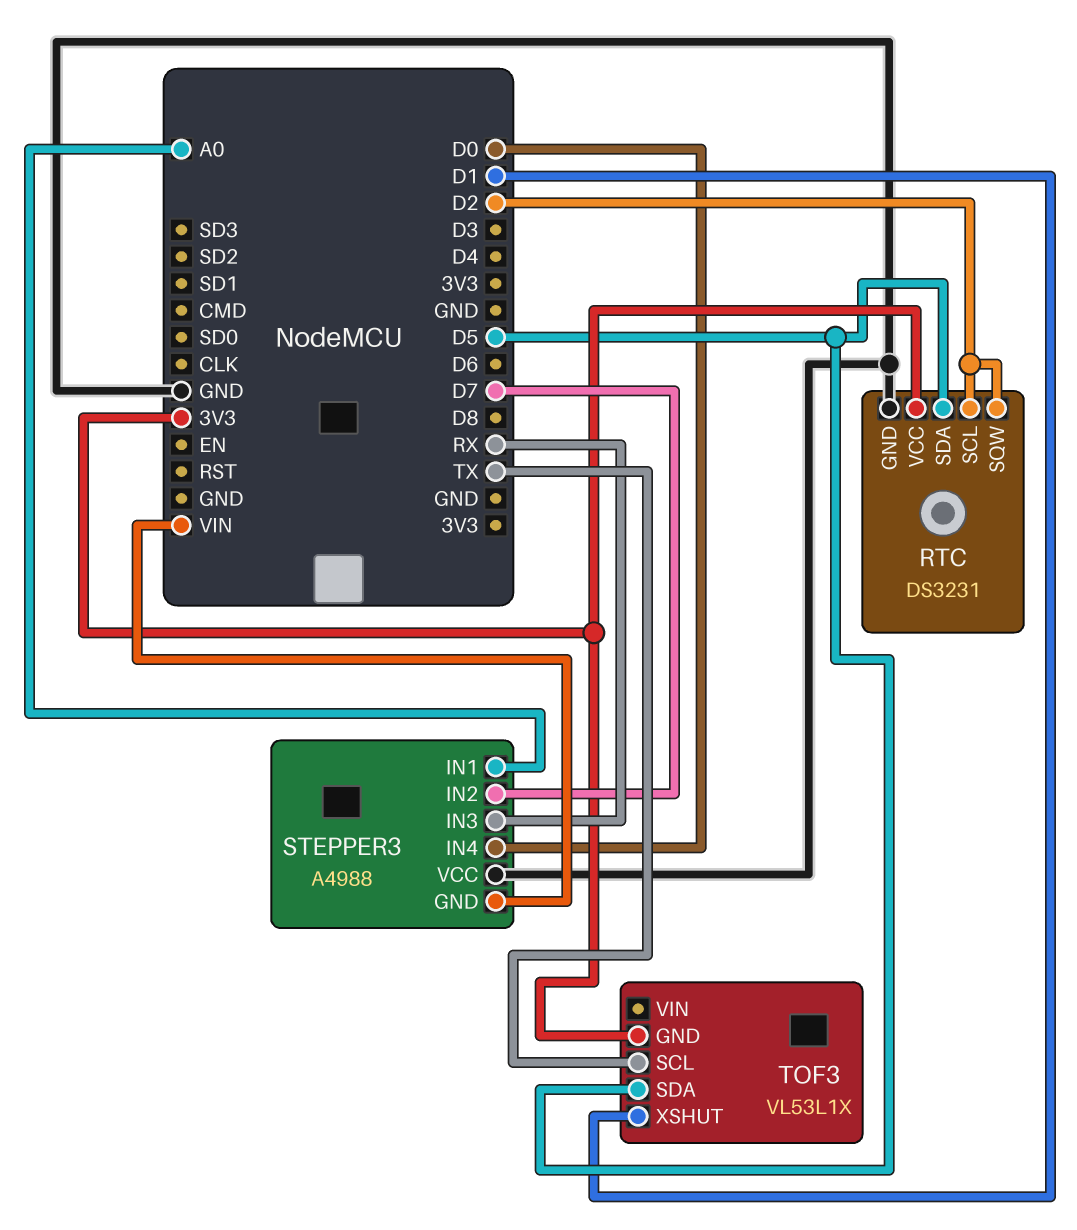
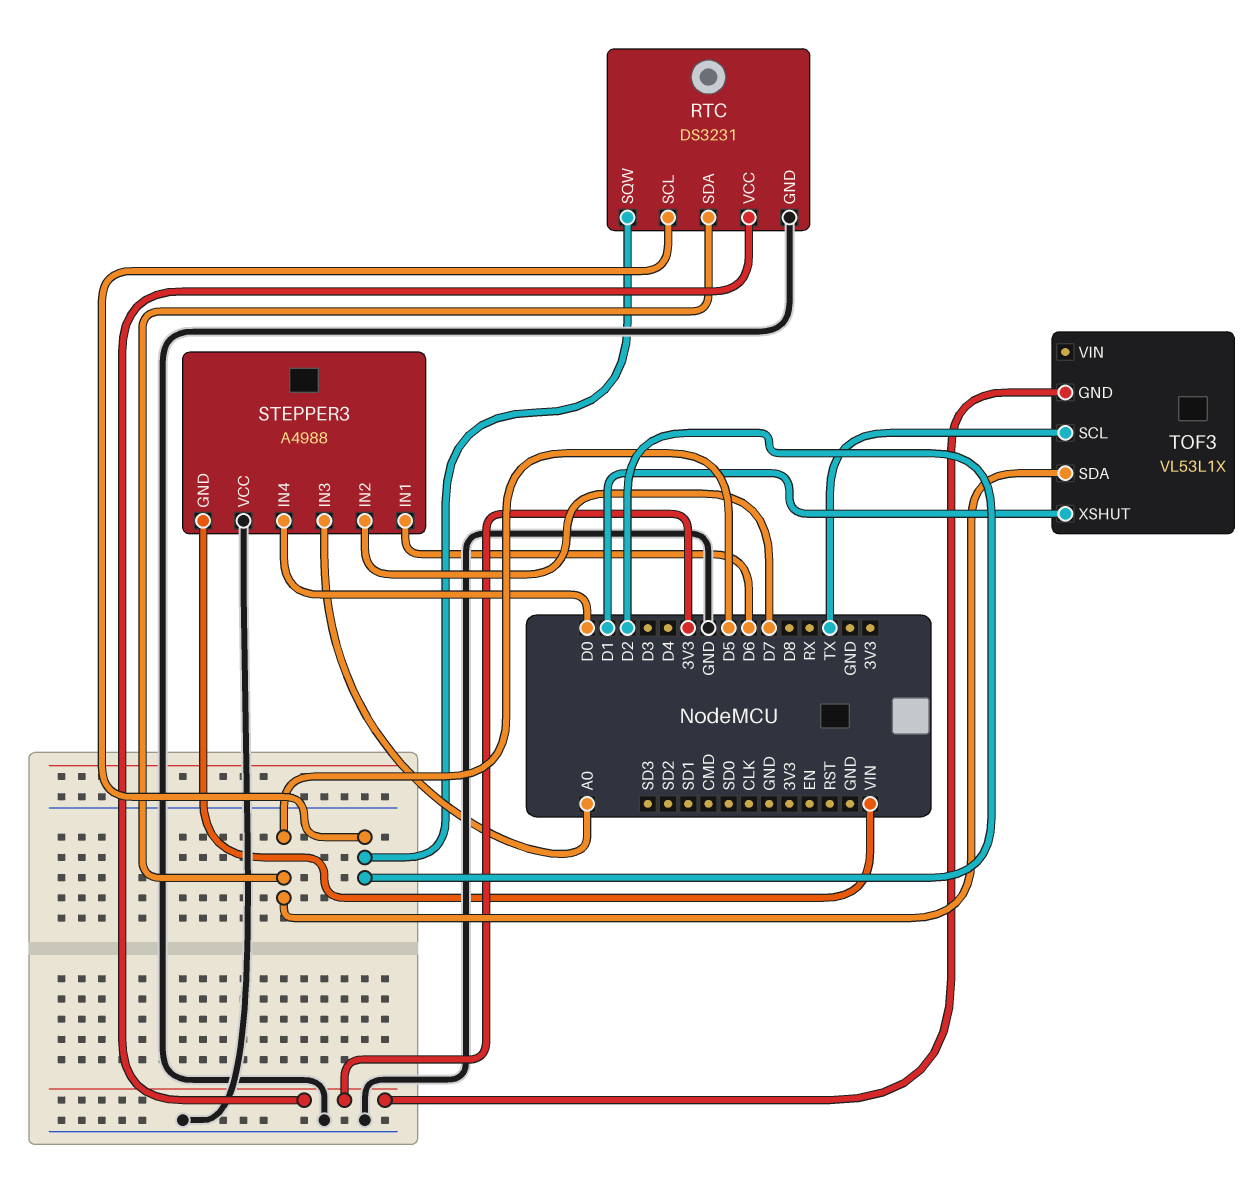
STEPPER3 pin IN1: A0 -> D6
STEPPER3 pin IN3: RX -> A0

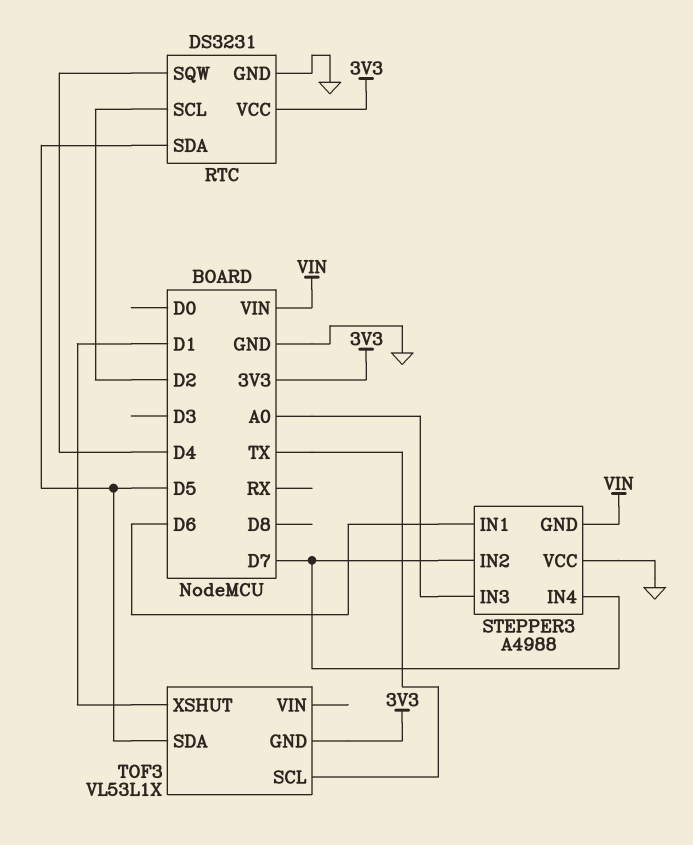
RTC pin SQW: D2 -> D4
STEPPER3 pin IN4: D0 -> D7

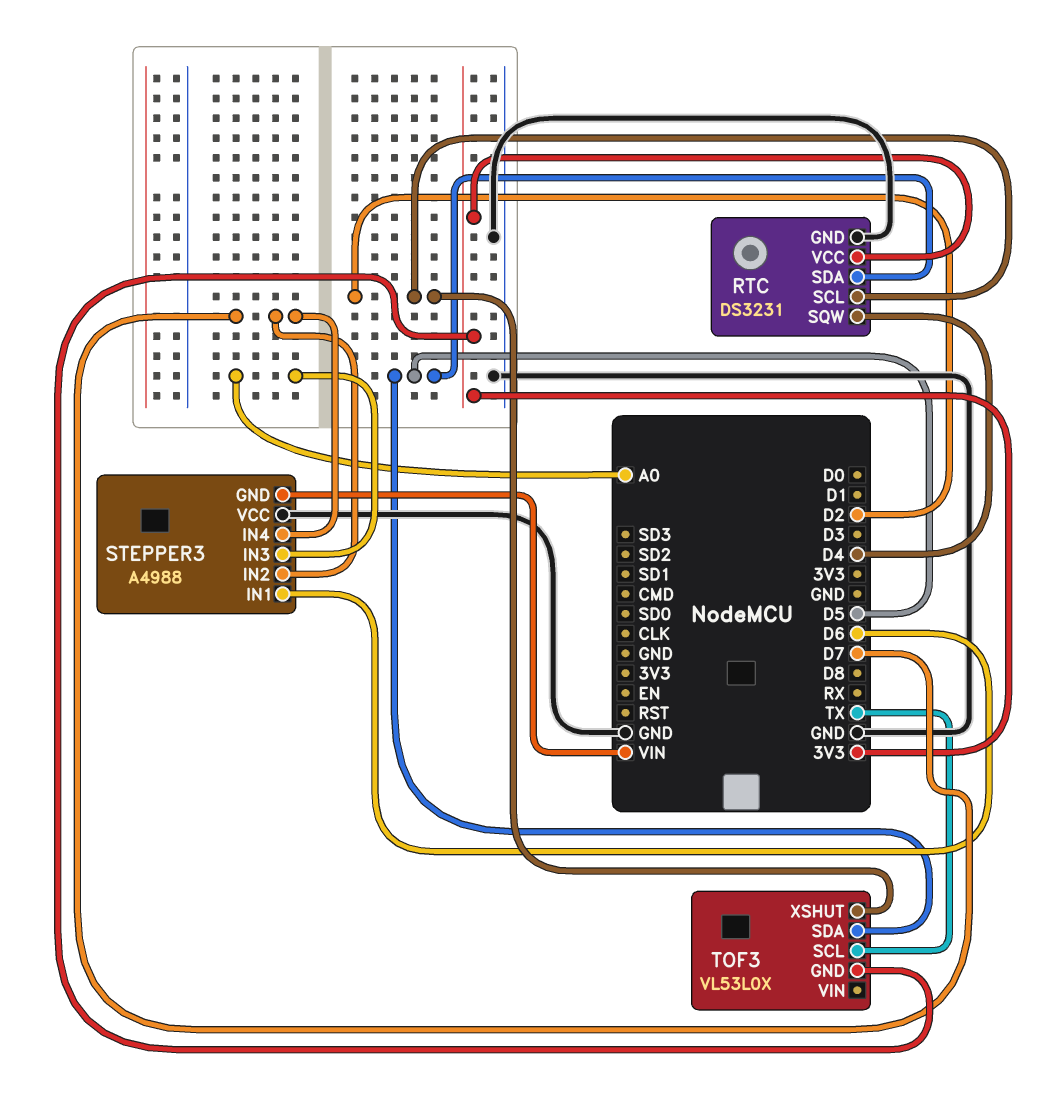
TOF3: VL53L1X -> VL53L0X
TOF3 pin XSHUT: D1 -> D2

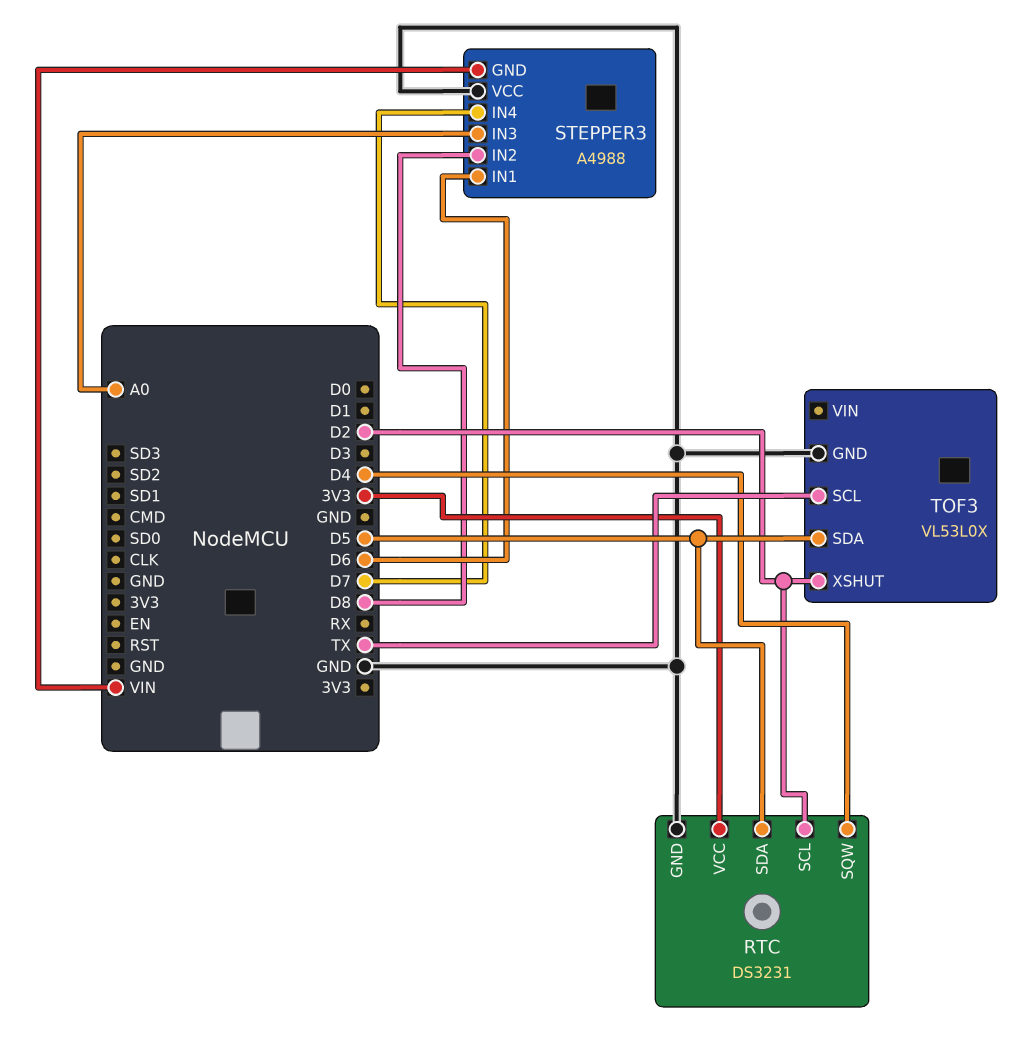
STEPPER3 pin IN2: D7 -> D8
TOF3 pin GND: 3V3 -> GND

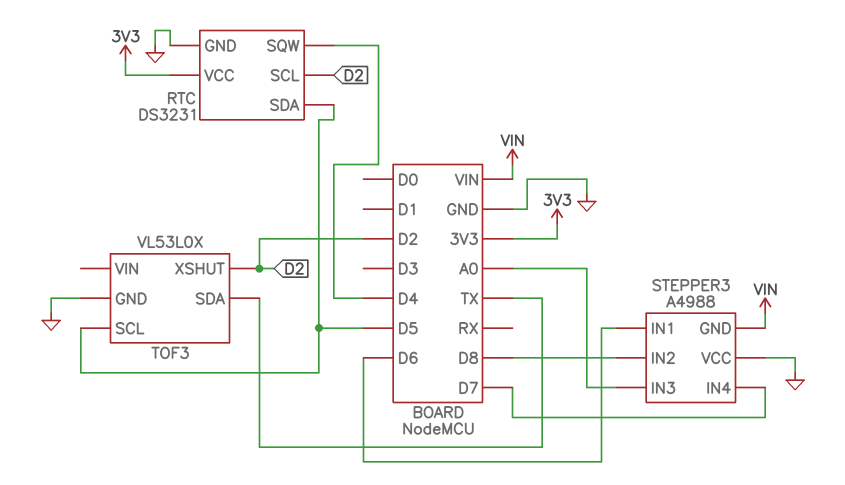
TOF3 pin SCL: TX -> D5
TOF3 pin SDA: D5 -> TX

